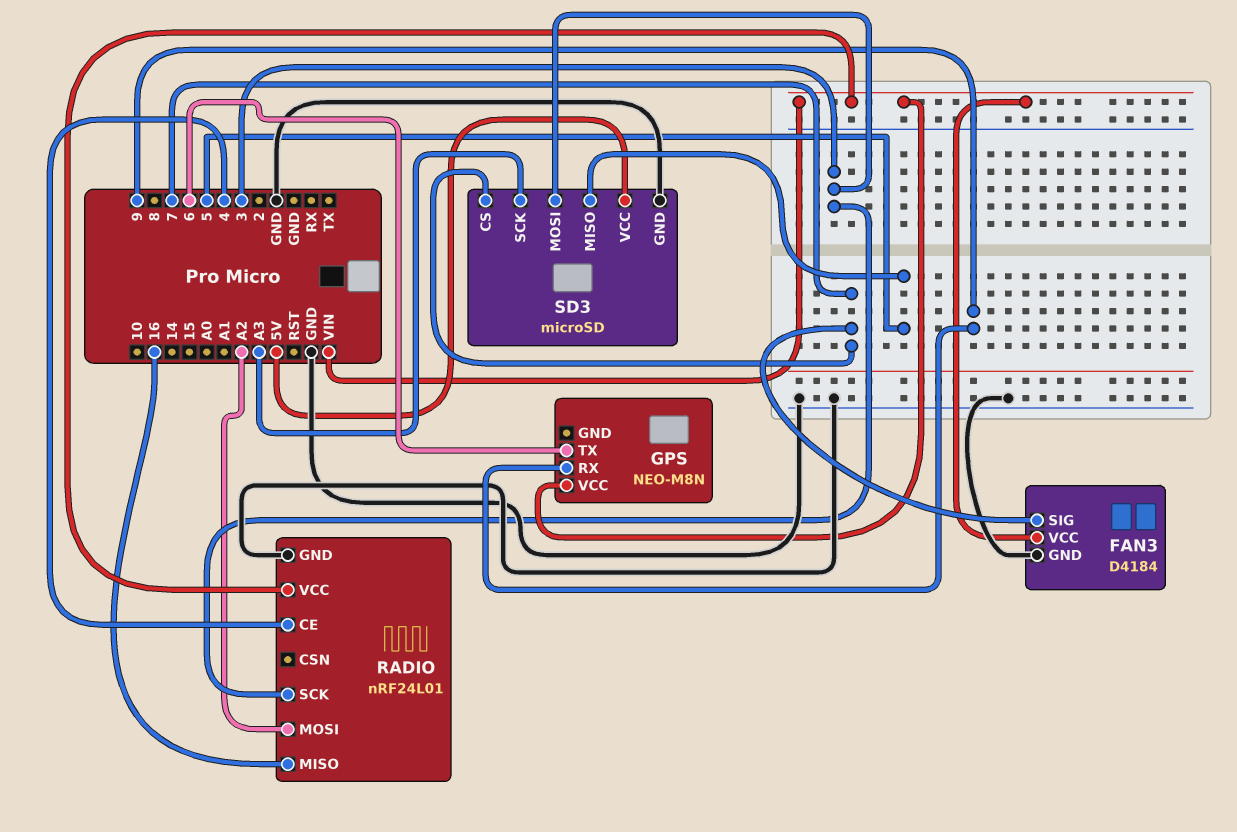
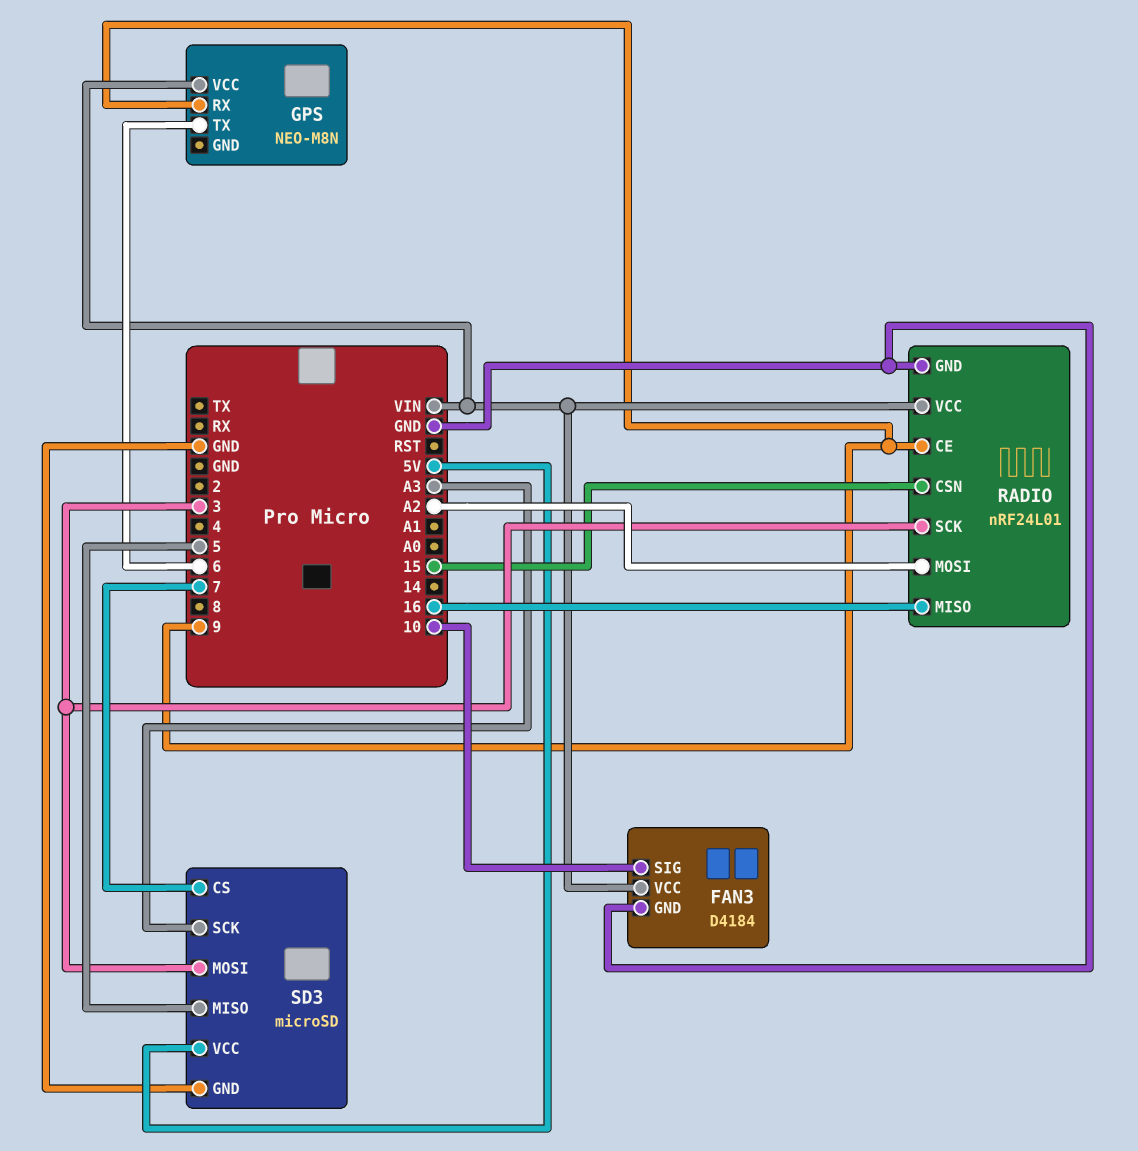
FAN3 pin SIG: 7 -> 10
RADIO pin CE: 4 -> 9
RADIO pin CSN: none -> 15

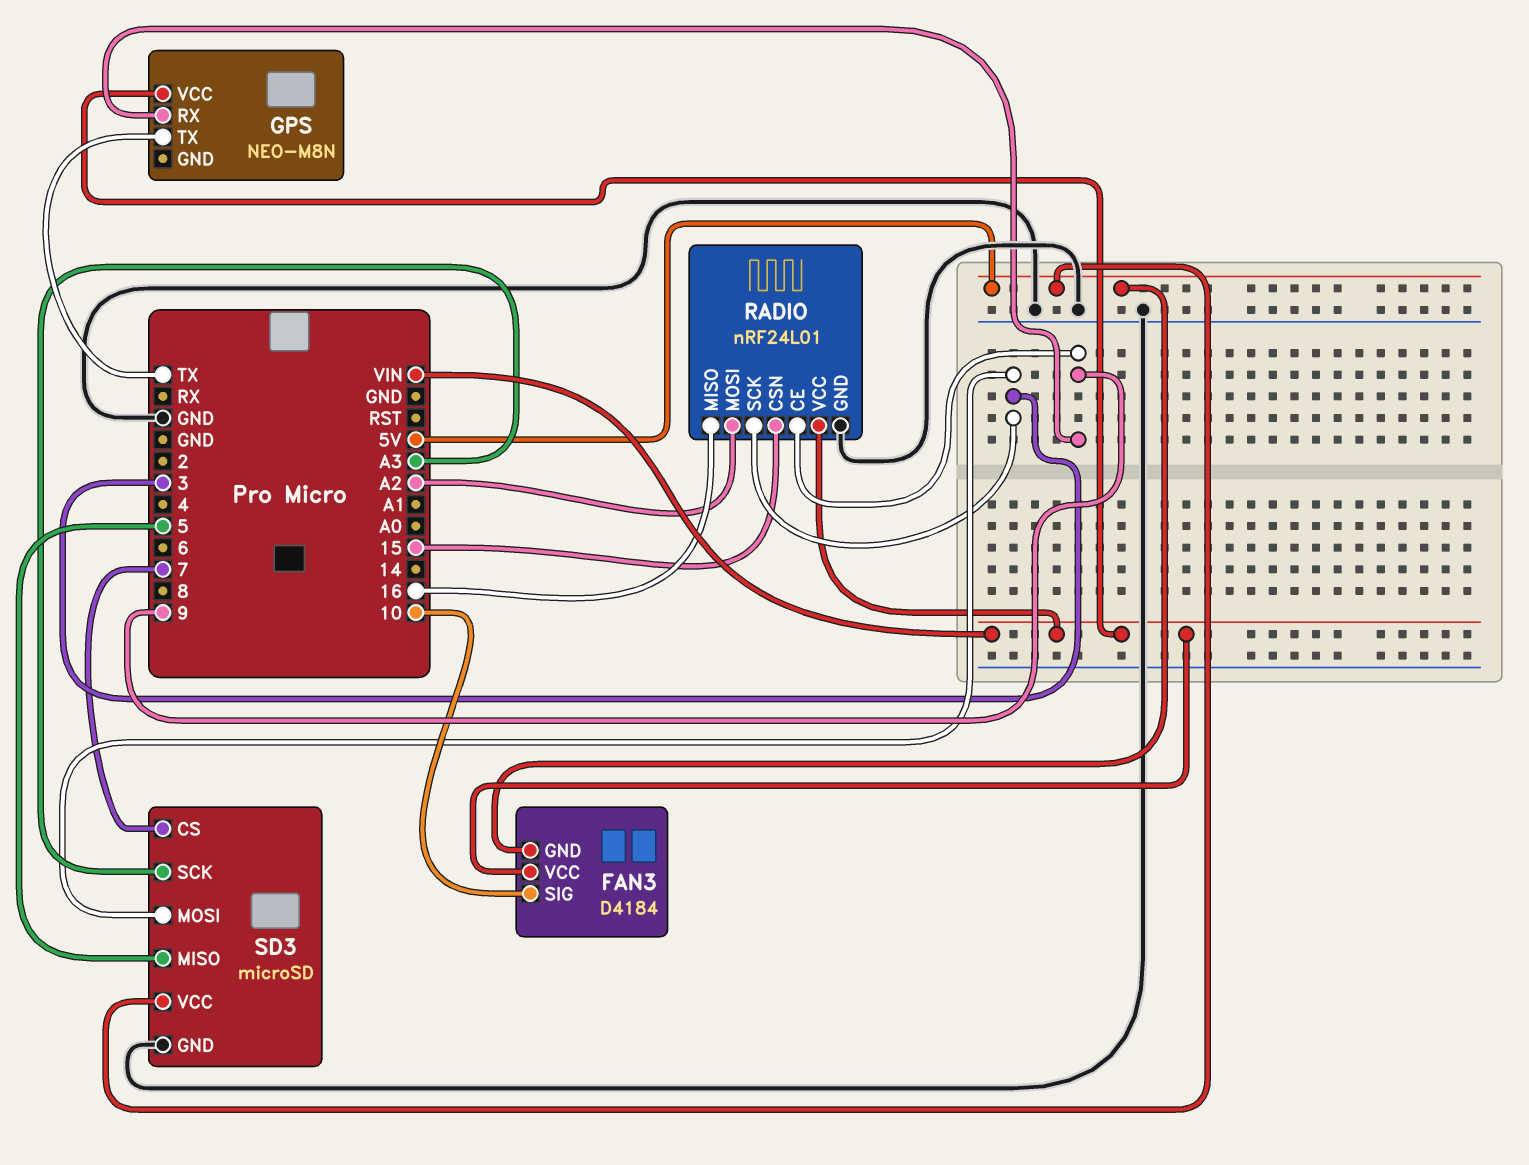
FAN3 pin GND: GND -> 5V
GPS pin TX: 6 -> TX

